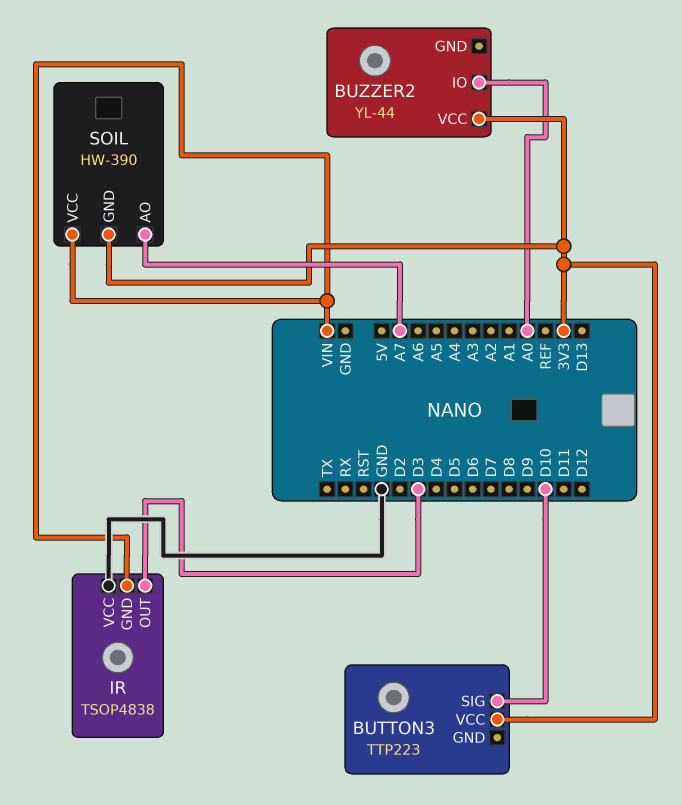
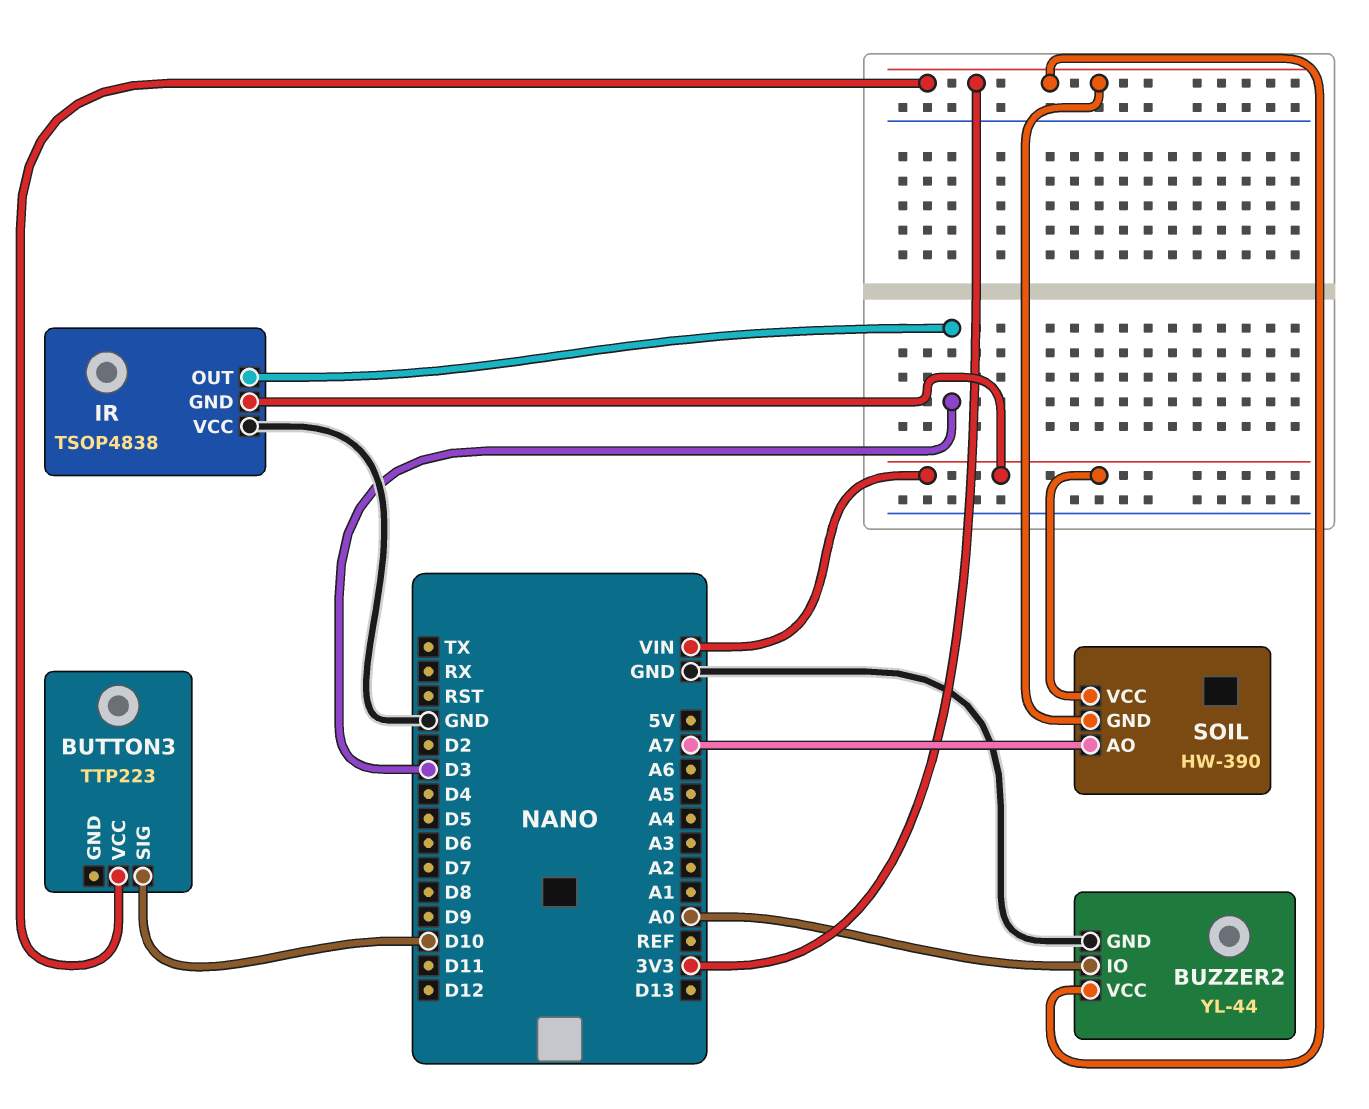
BUZZER2 pin GND: none -> GND

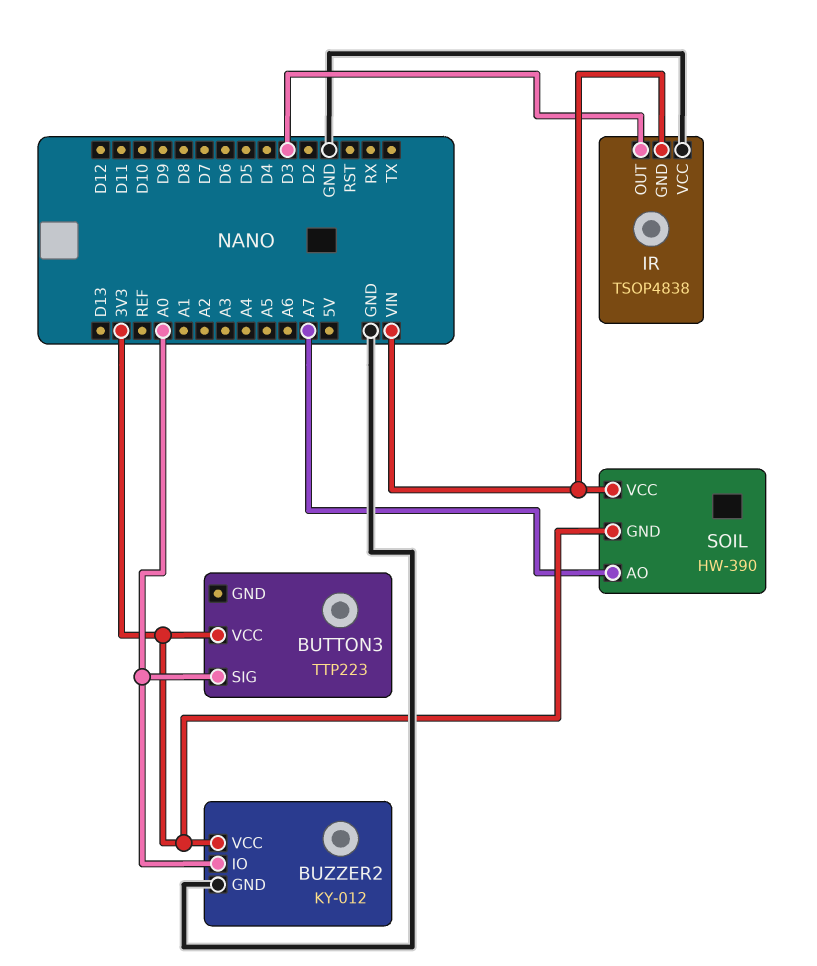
BUTTON3 pin SIG: D10 -> A0
BUZZER2: YL-44 -> KY-012

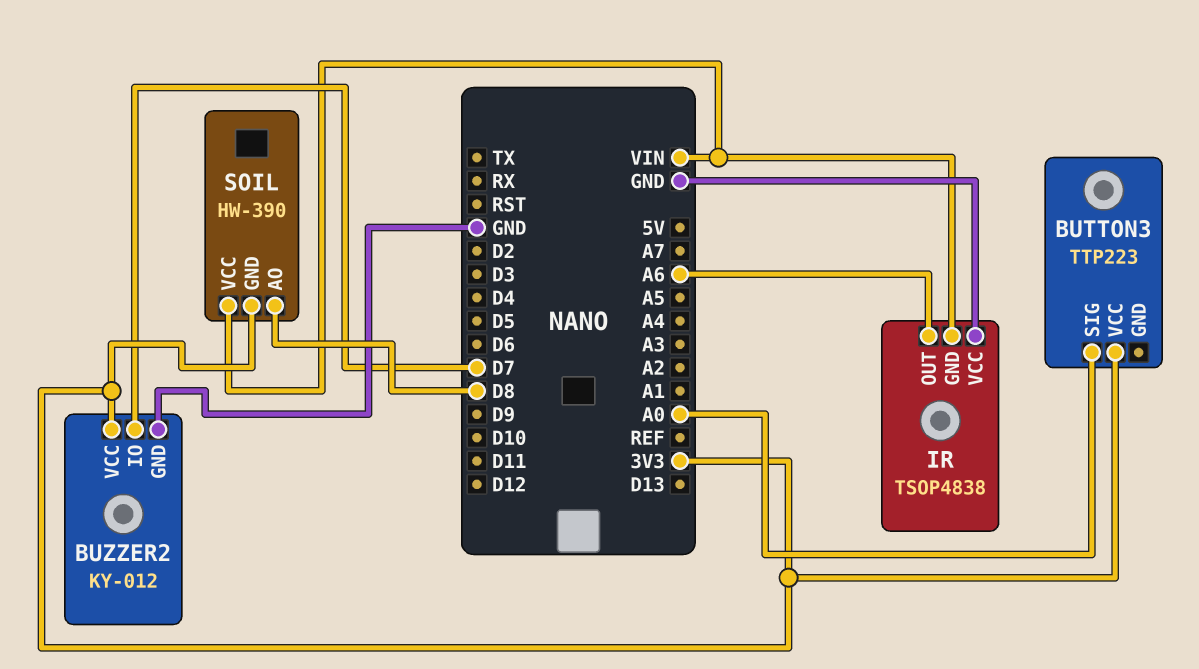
BUZZER2 pin IO: A0 -> D7
IR pin OUT: D3 -> A6
SOIL pin AO: A7 -> D8

